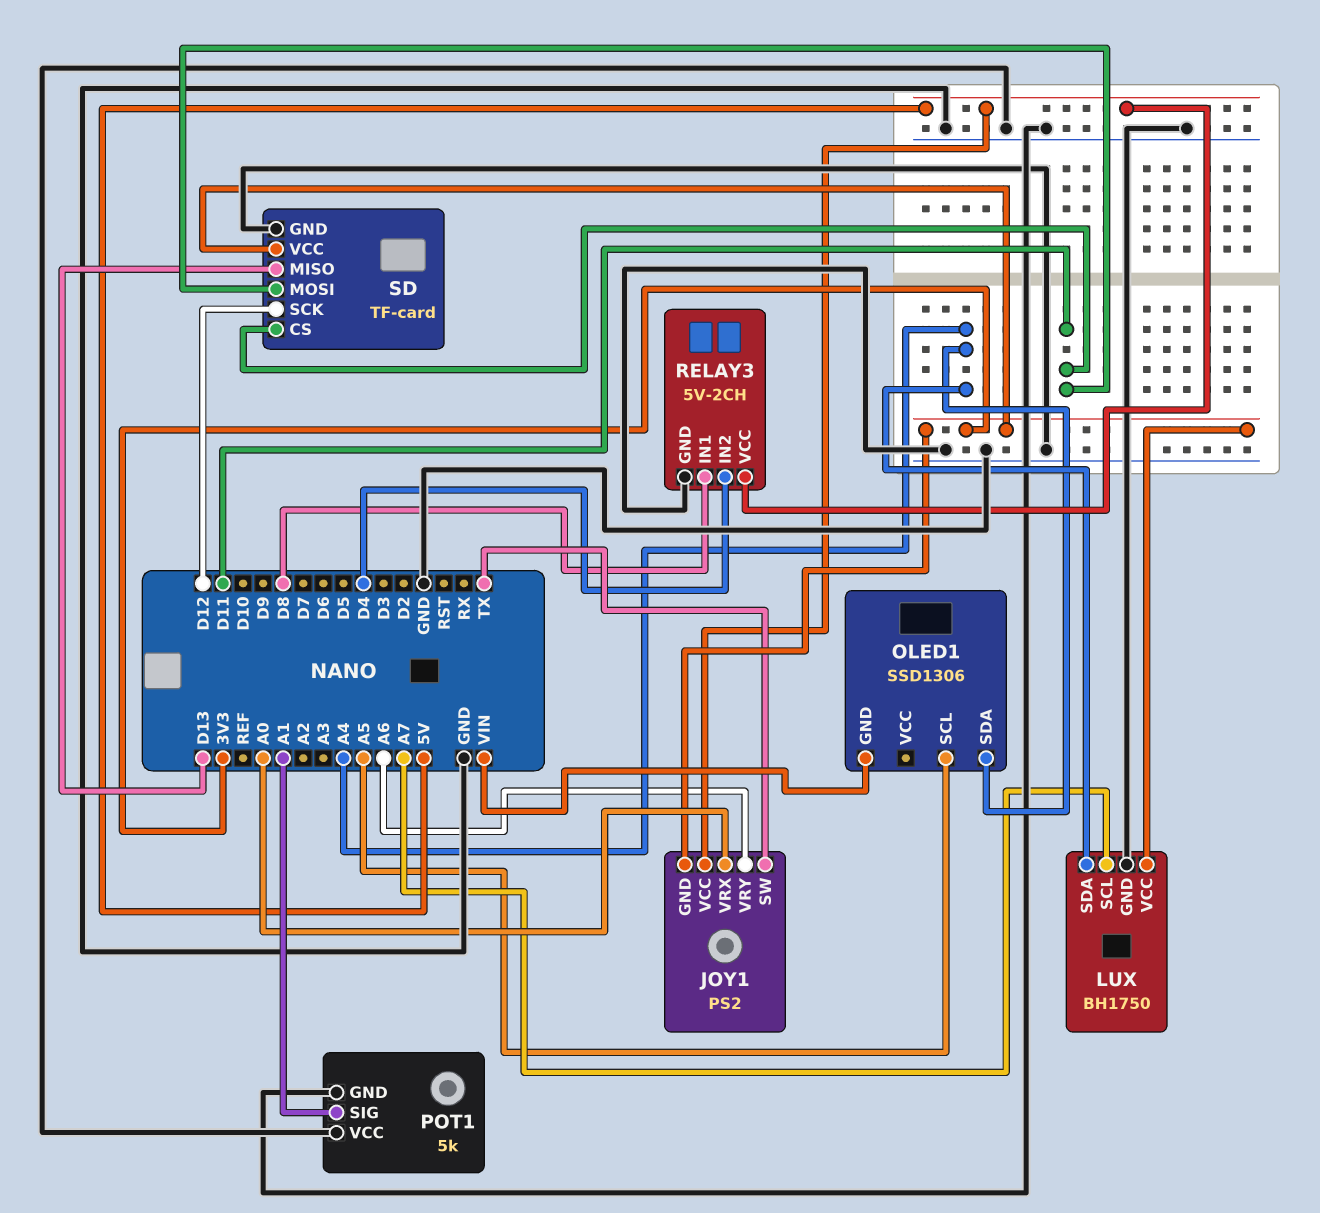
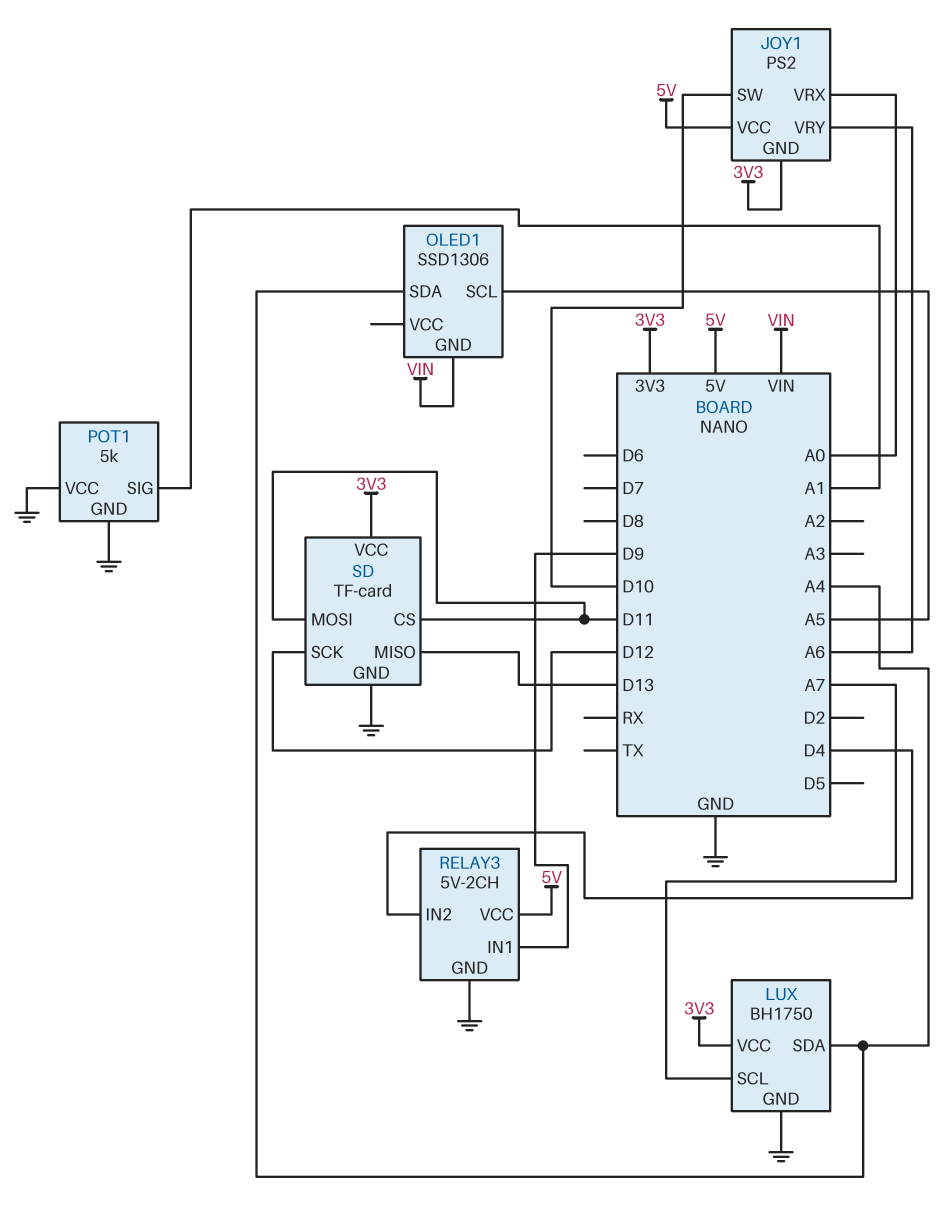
JOY1 pin SW: TX -> D10
RELAY3 pin IN1: D8 -> D9

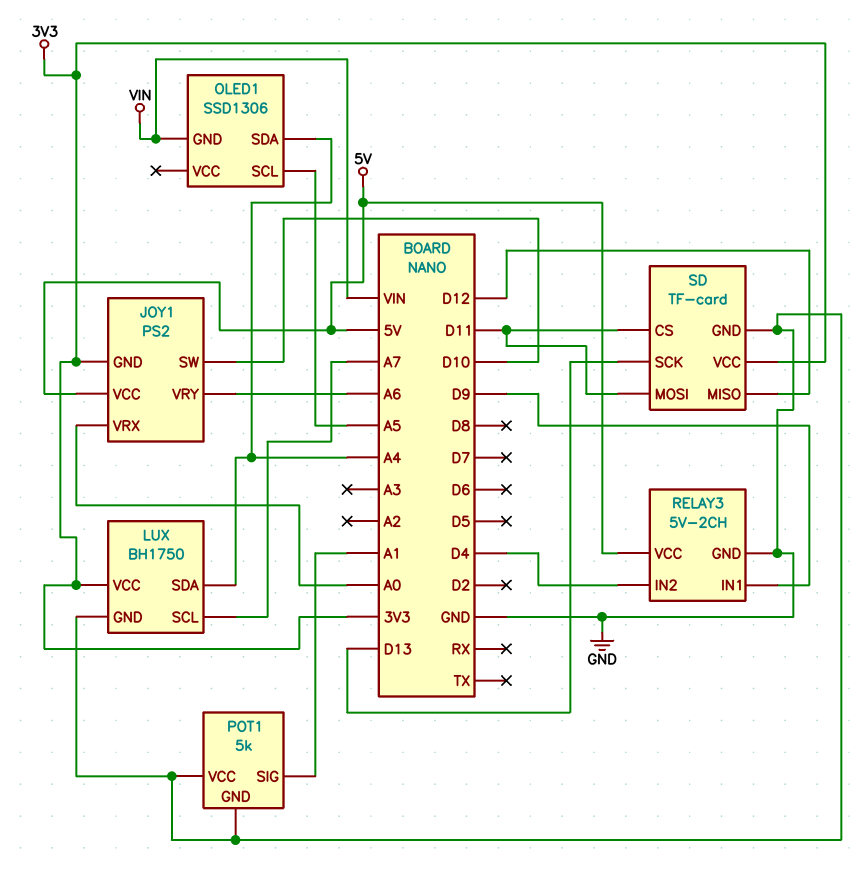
SD pin MISO: D13 -> D12
SD pin SCK: D12 -> D13

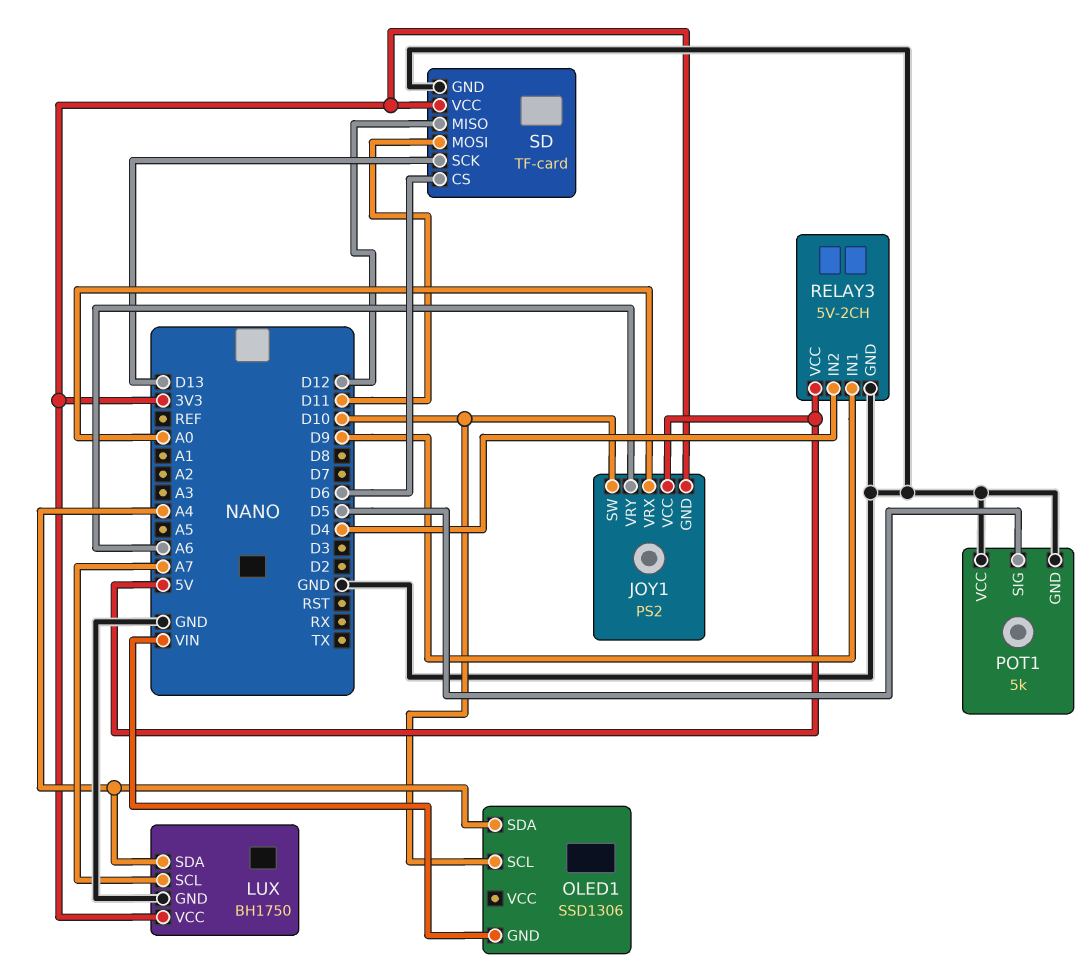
OLED1 pin SCL: A5 -> D10
POT1 pin SIG: A1 -> D5
SD pin CS: D11 -> D6

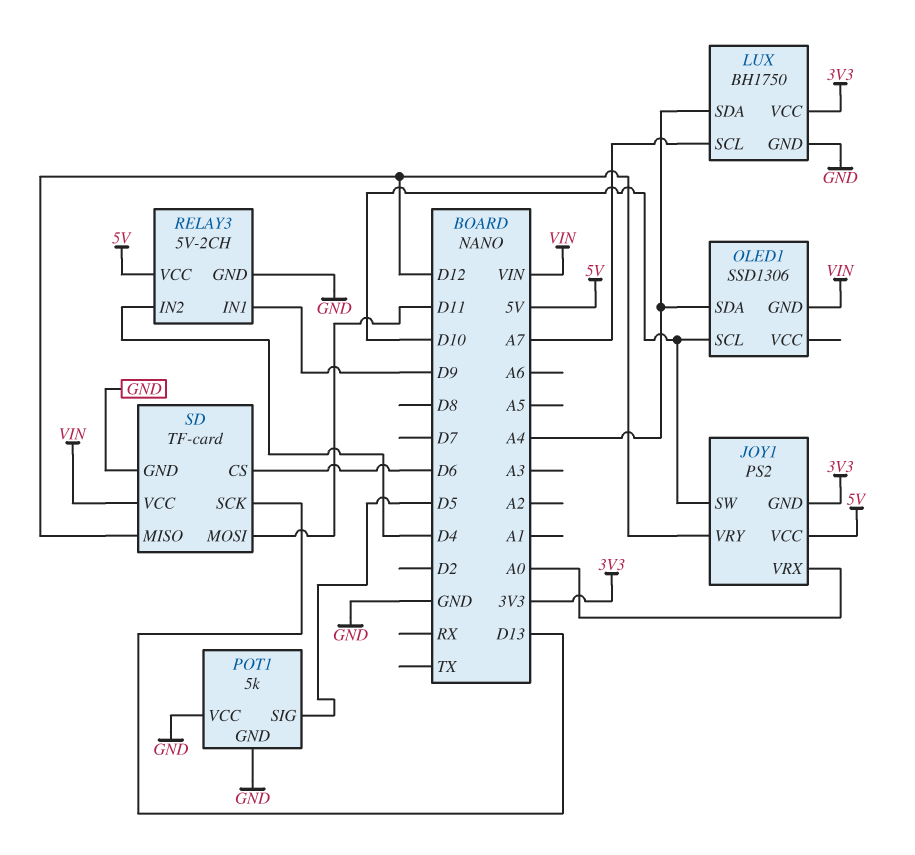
JOY1 pin VRY: A6 -> D12
SD pin VCC: 3V3 -> VIN

